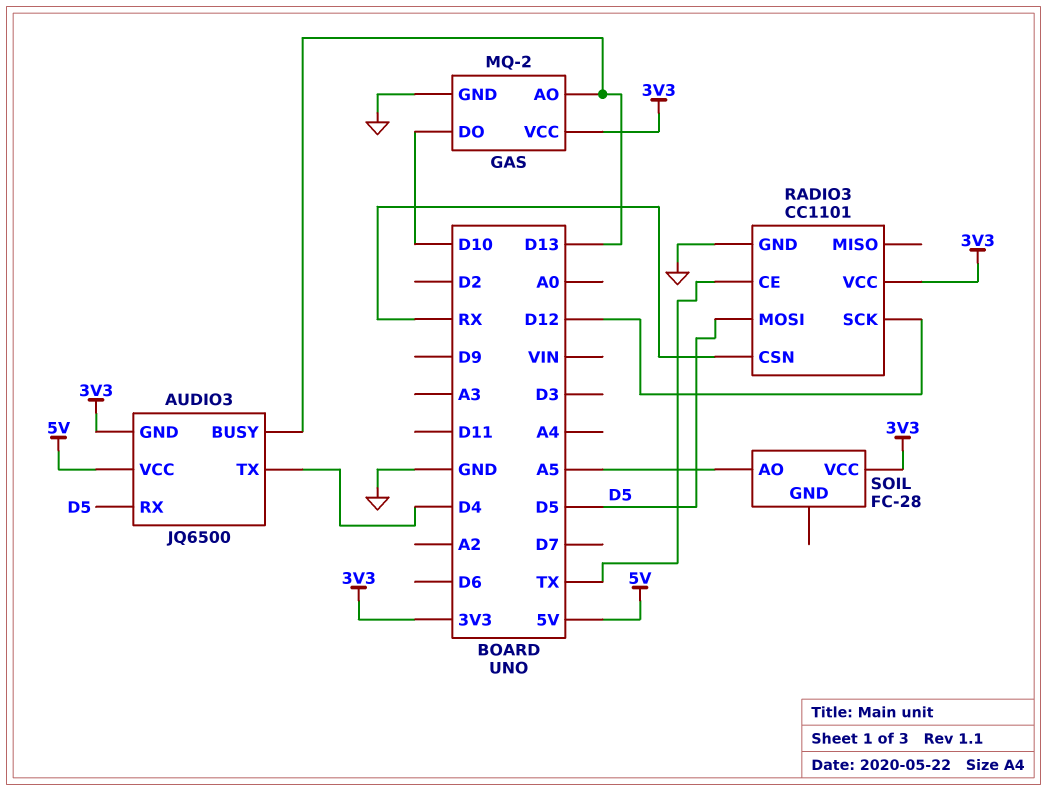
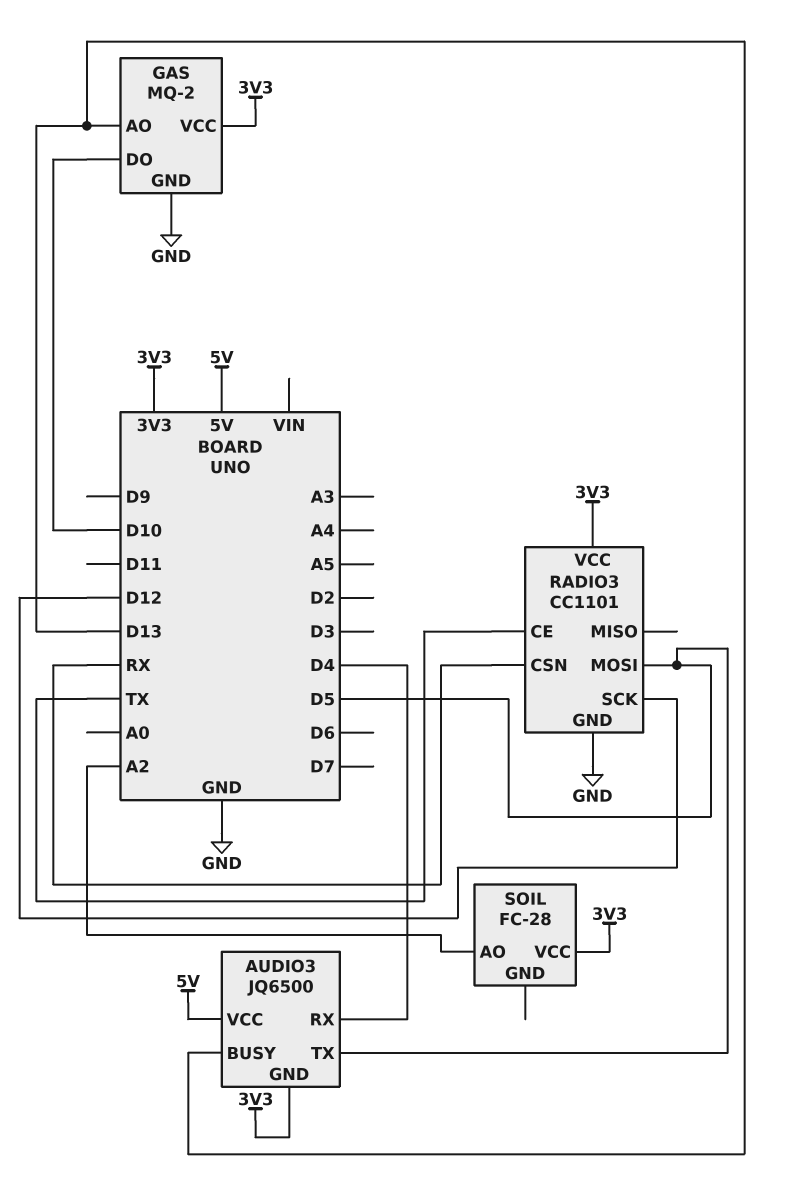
AUDIO3 pin RX: D5 -> D4
AUDIO3 pin TX: D4 -> D5
SOIL pin AO: A5 -> A2

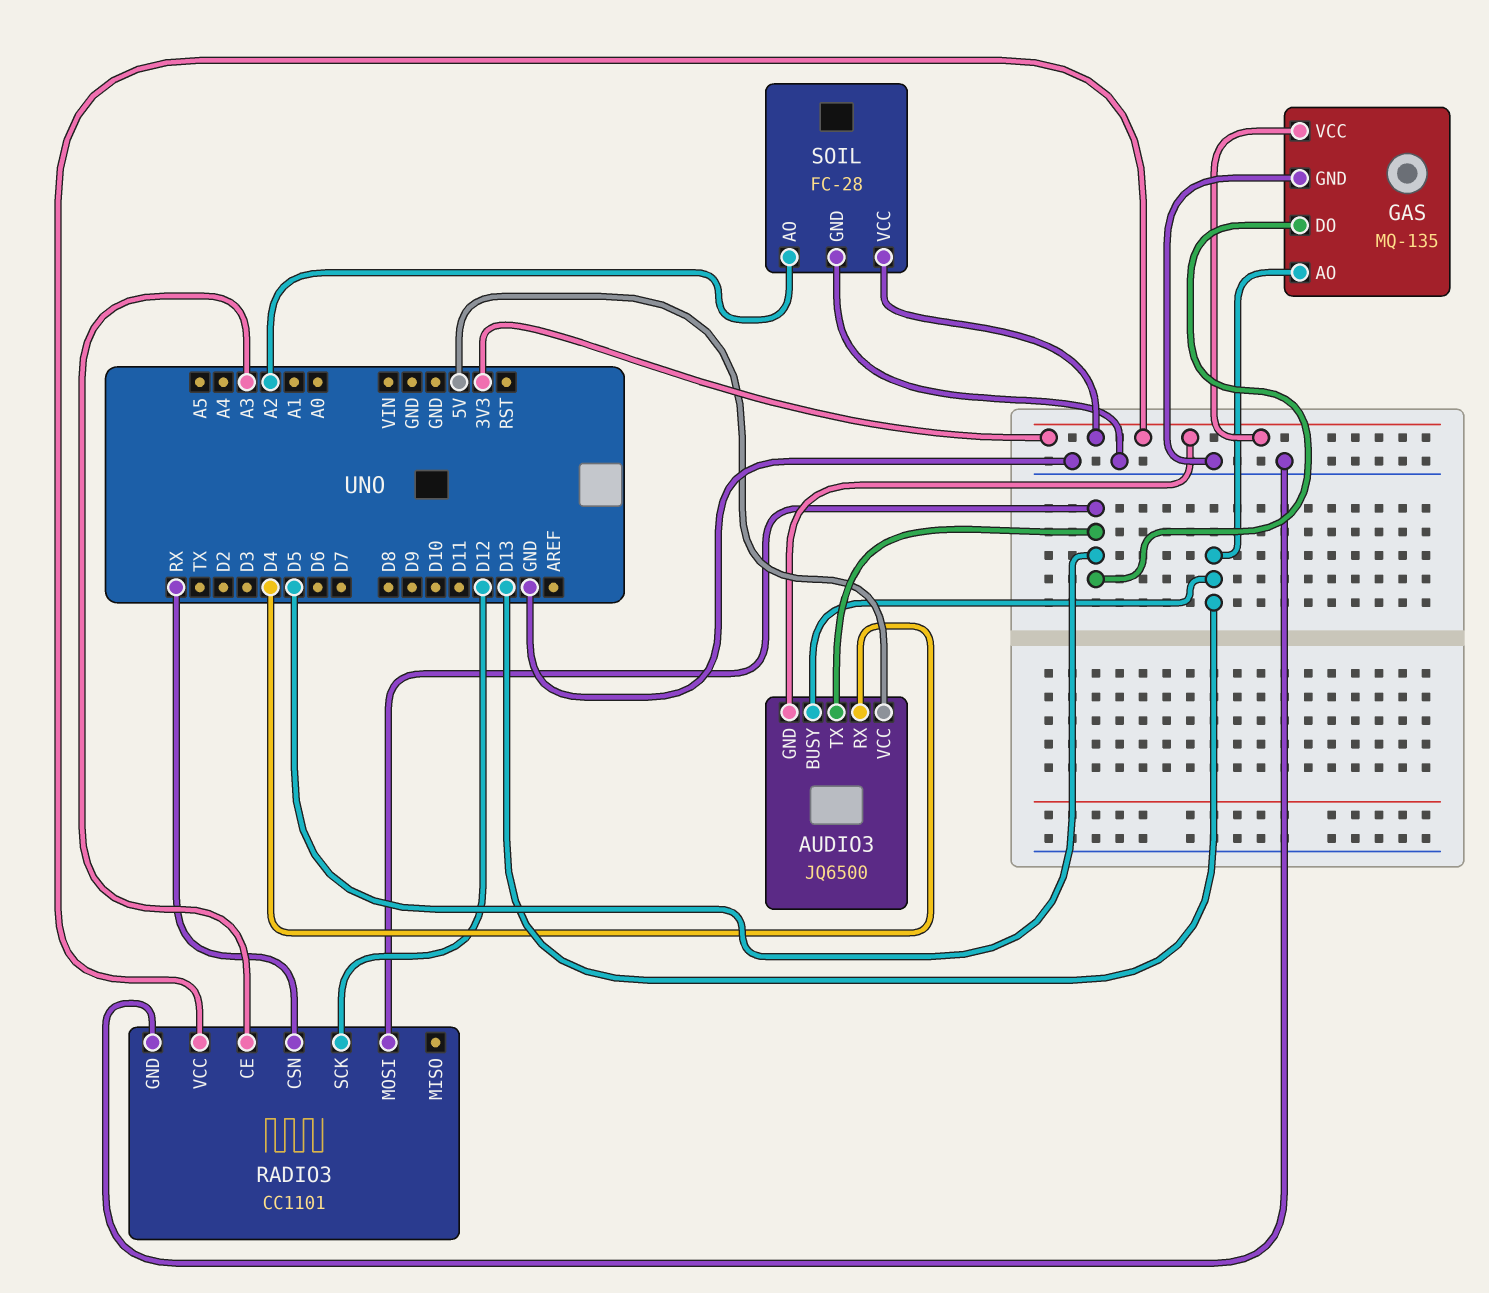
GAS: MQ-2 -> MQ-135
GAS pin DO: D10 -> D5
RADIO3 pin CE: TX -> A3
SOIL pin GND: none -> GND

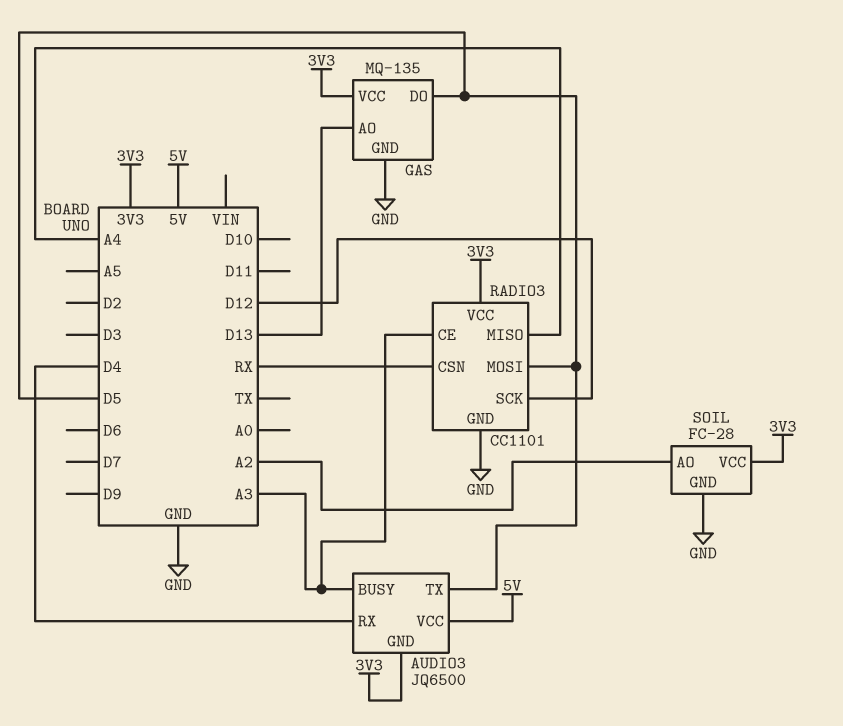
AUDIO3 pin BUSY: D13 -> A3
RADIO3 pin MISO: none -> A4

